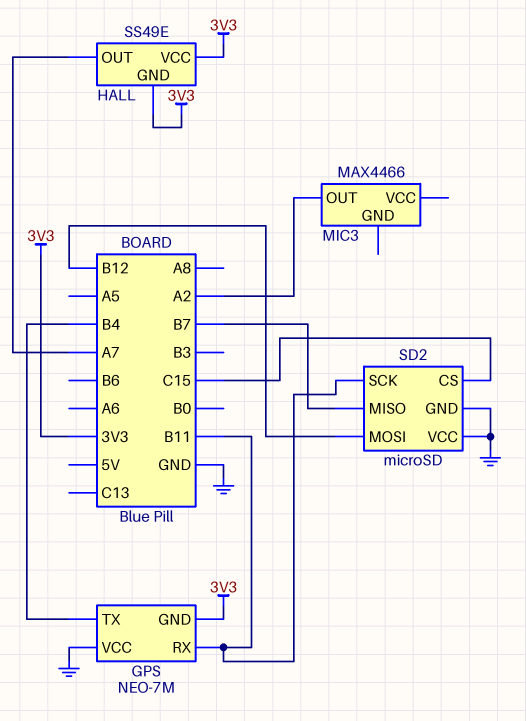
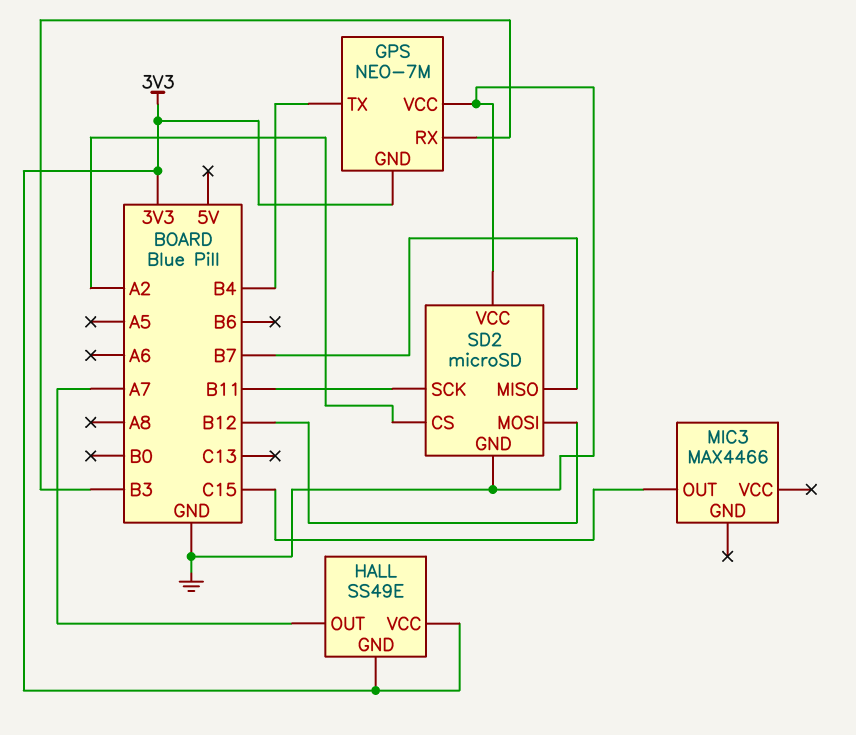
GPS pin RX: B11 -> B3
MIC3 pin OUT: A2 -> C15
SD2 pin CS: C15 -> A2

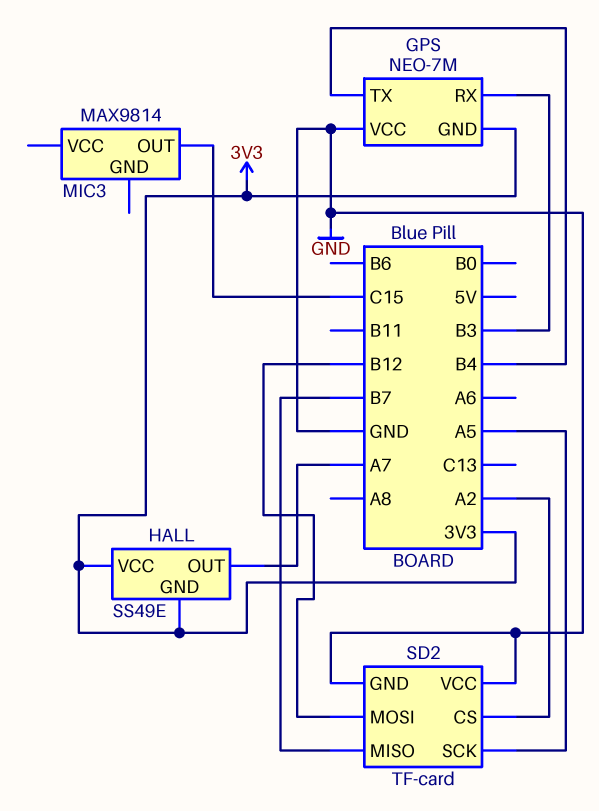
MIC3: MAX4466 -> MAX9814
SD2: microSD -> TF-card
SD2 pin SCK: B11 -> A5

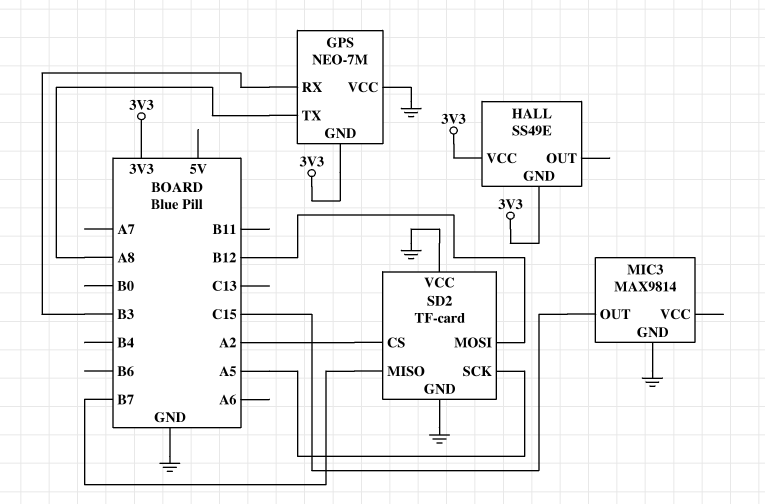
GPS pin TX: B4 -> A8
HALL pin OUT: A7 -> none
MIC3 pin GND: none -> GND

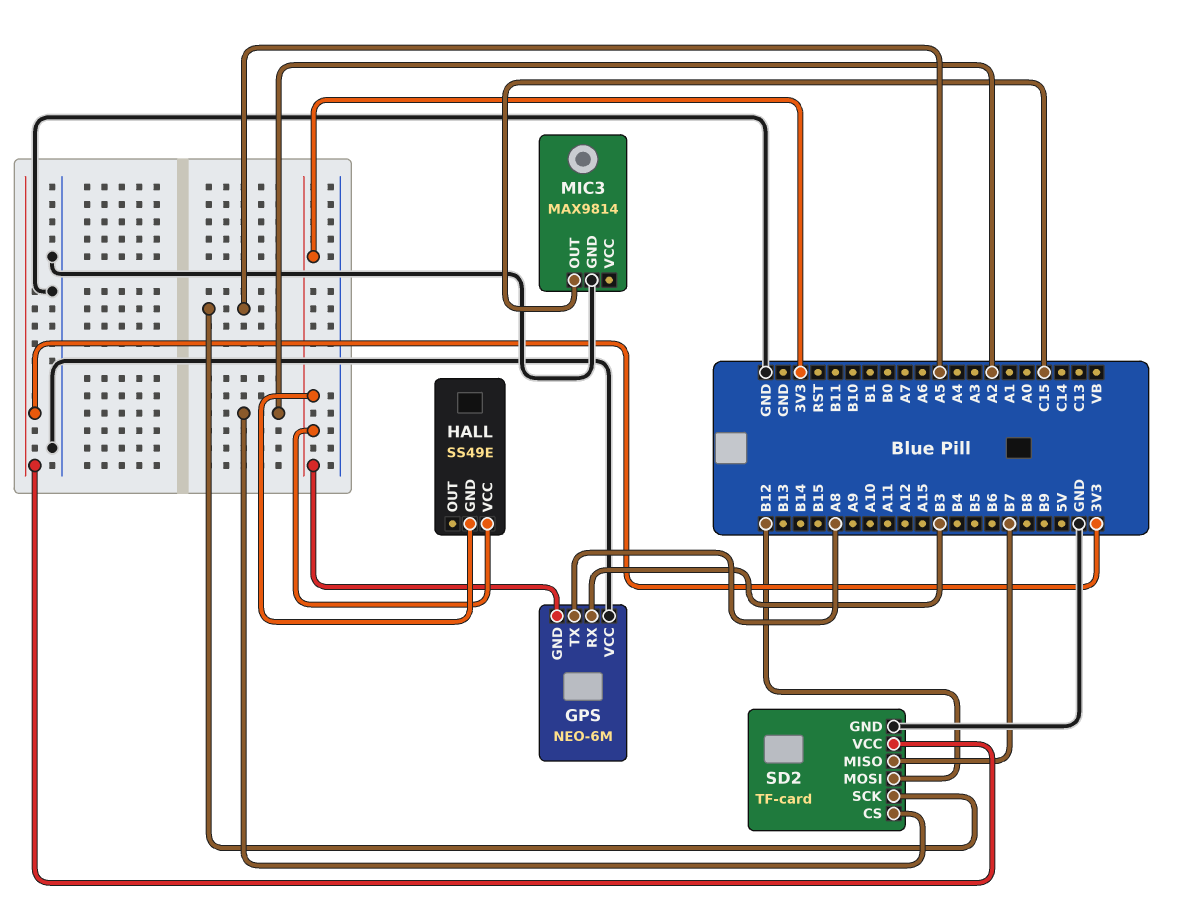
GPS: NEO-7M -> NEO-6M
SD2 pin VCC: GND -> 3V3

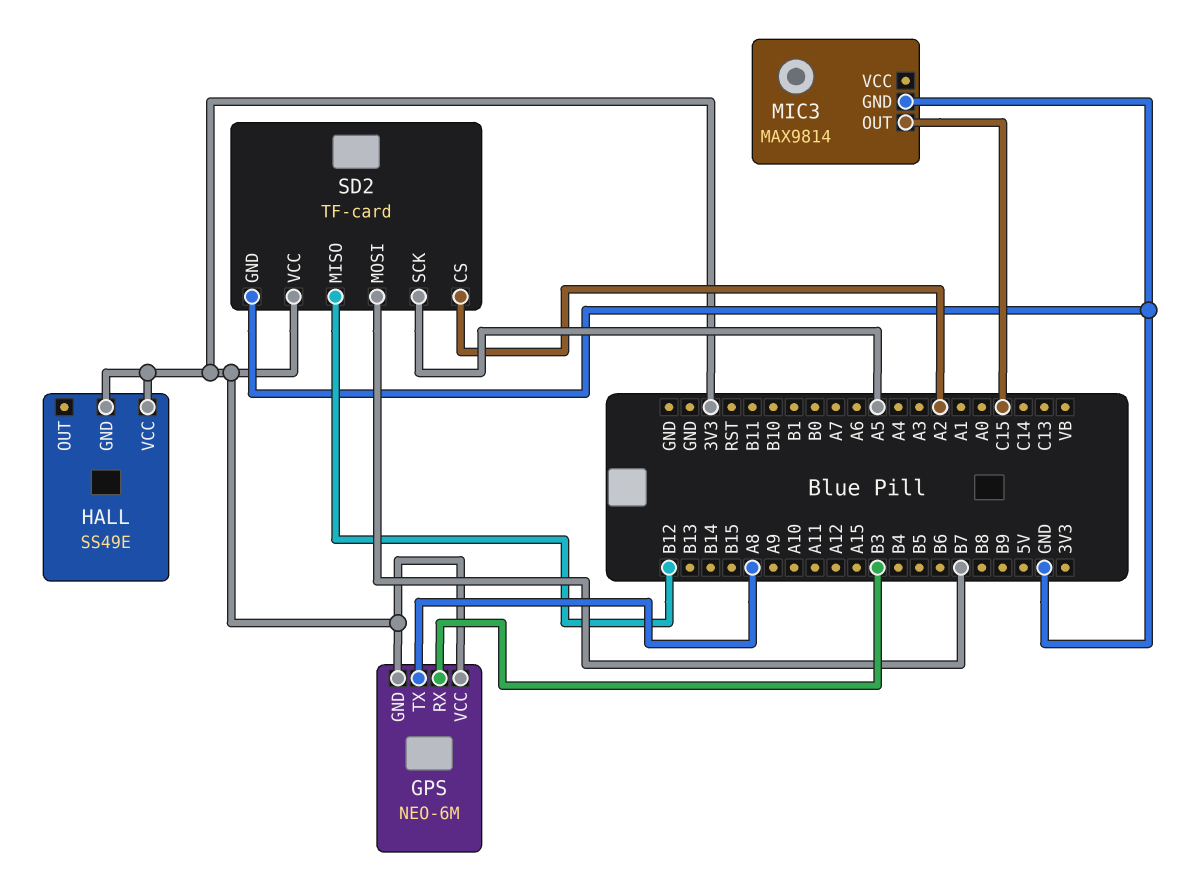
GPS pin VCC: GND -> 3V3
SD2 pin MISO: B7 -> B12
SD2 pin MOSI: B12 -> B7

